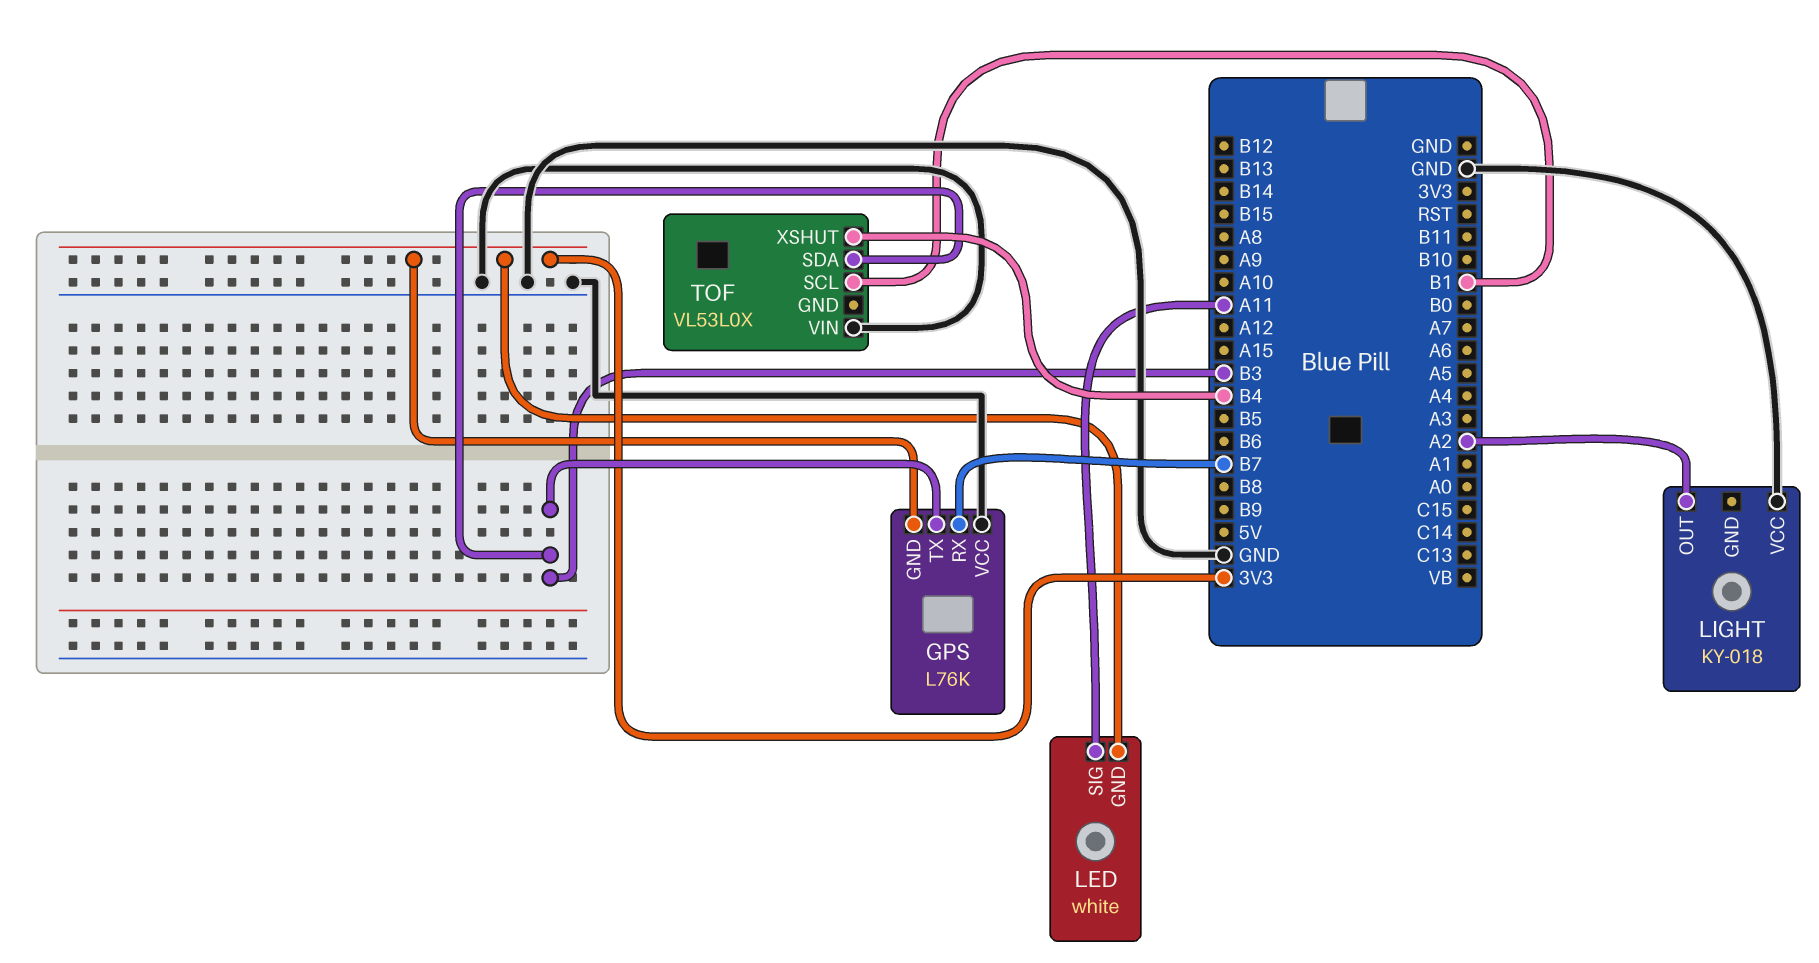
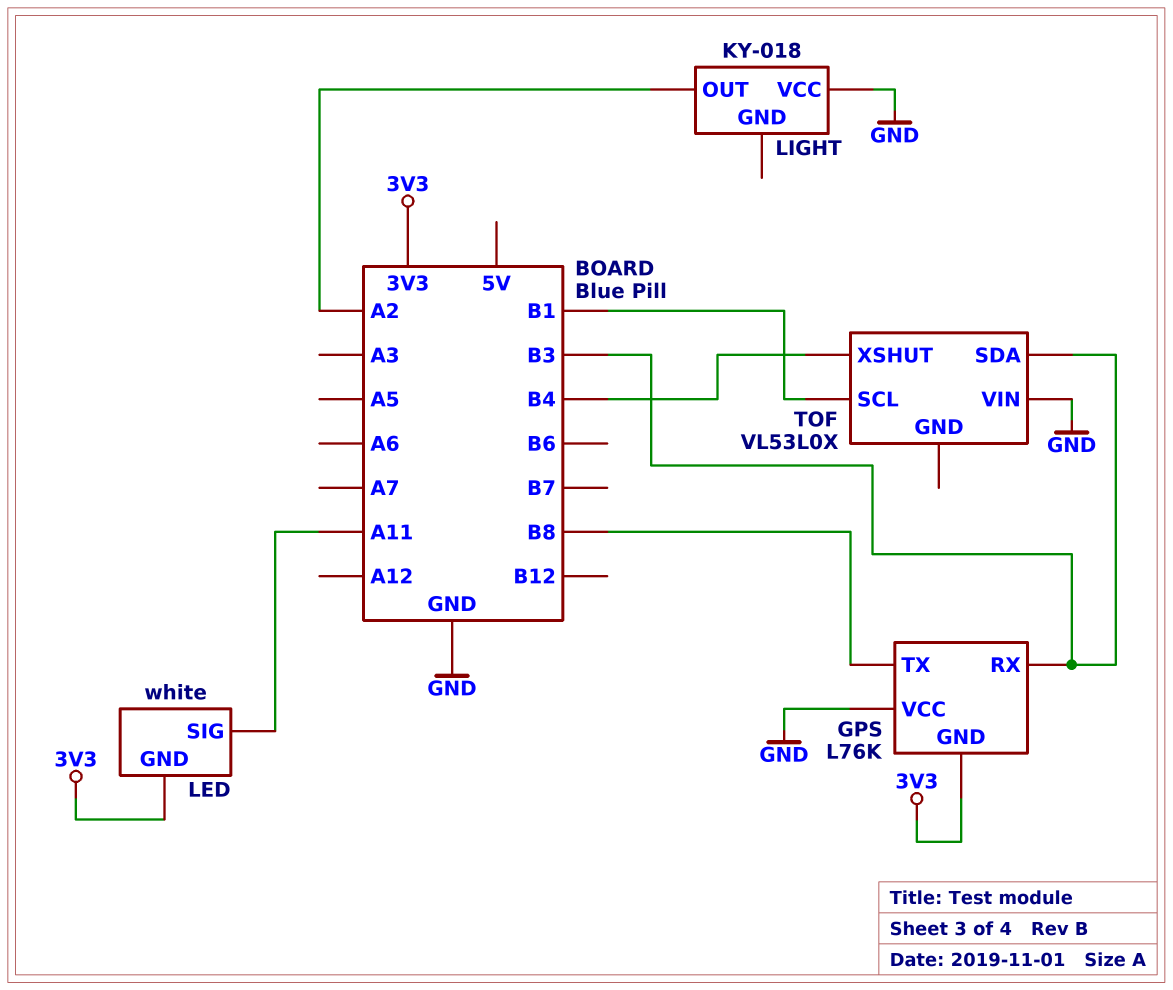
GPS pin RX: B7 -> B3
GPS pin TX: B3 -> B8

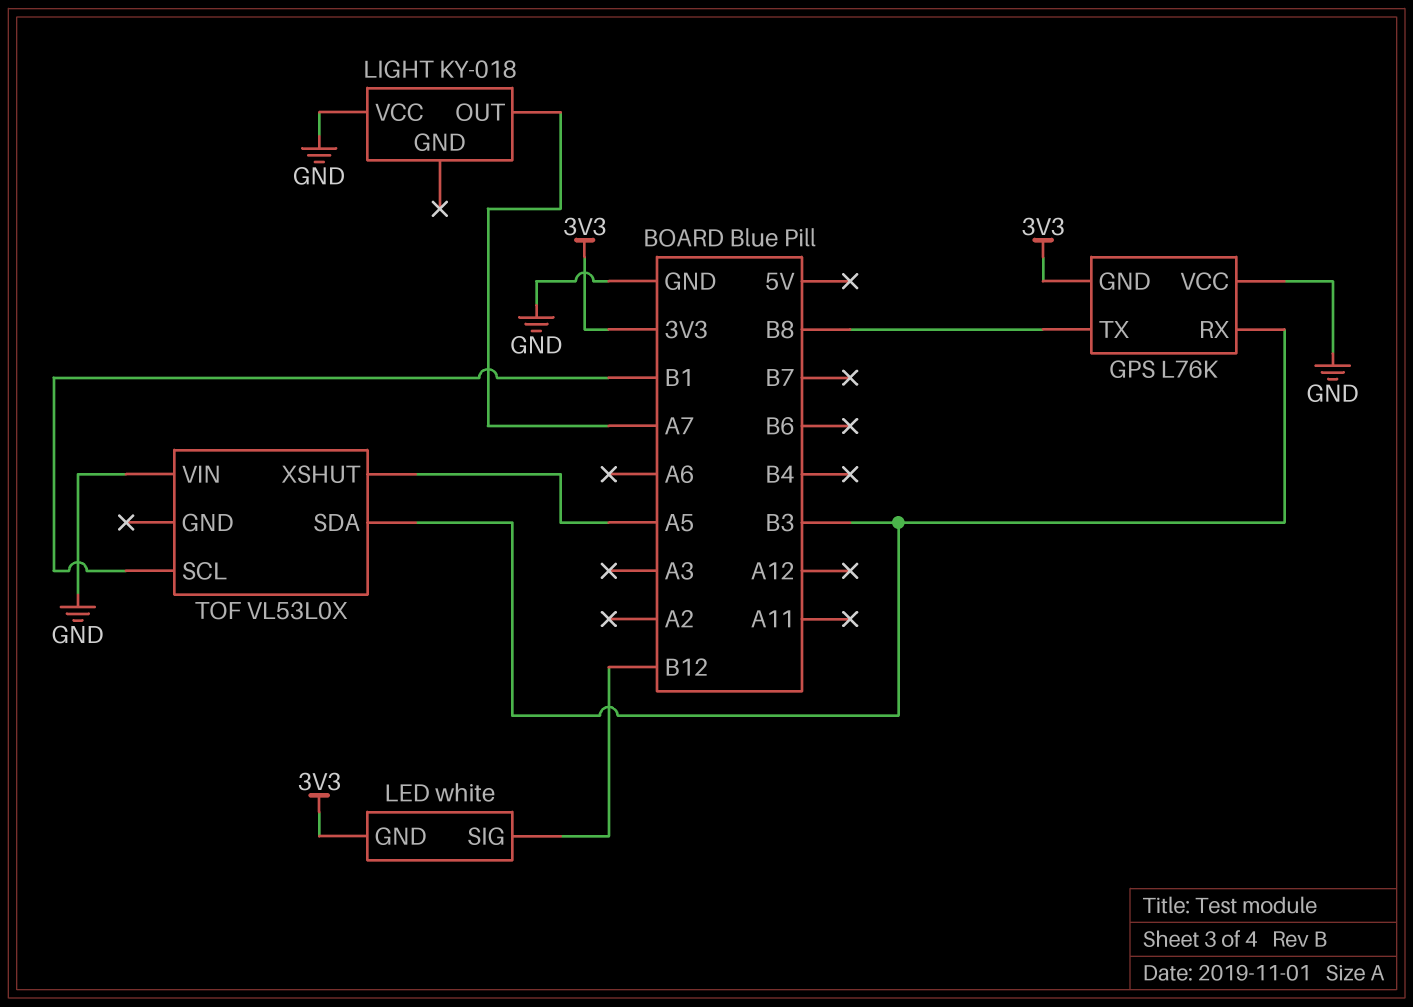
LED pin SIG: A11 -> B12
LIGHT pin OUT: A2 -> A7
TOF pin XSHUT: B4 -> A5

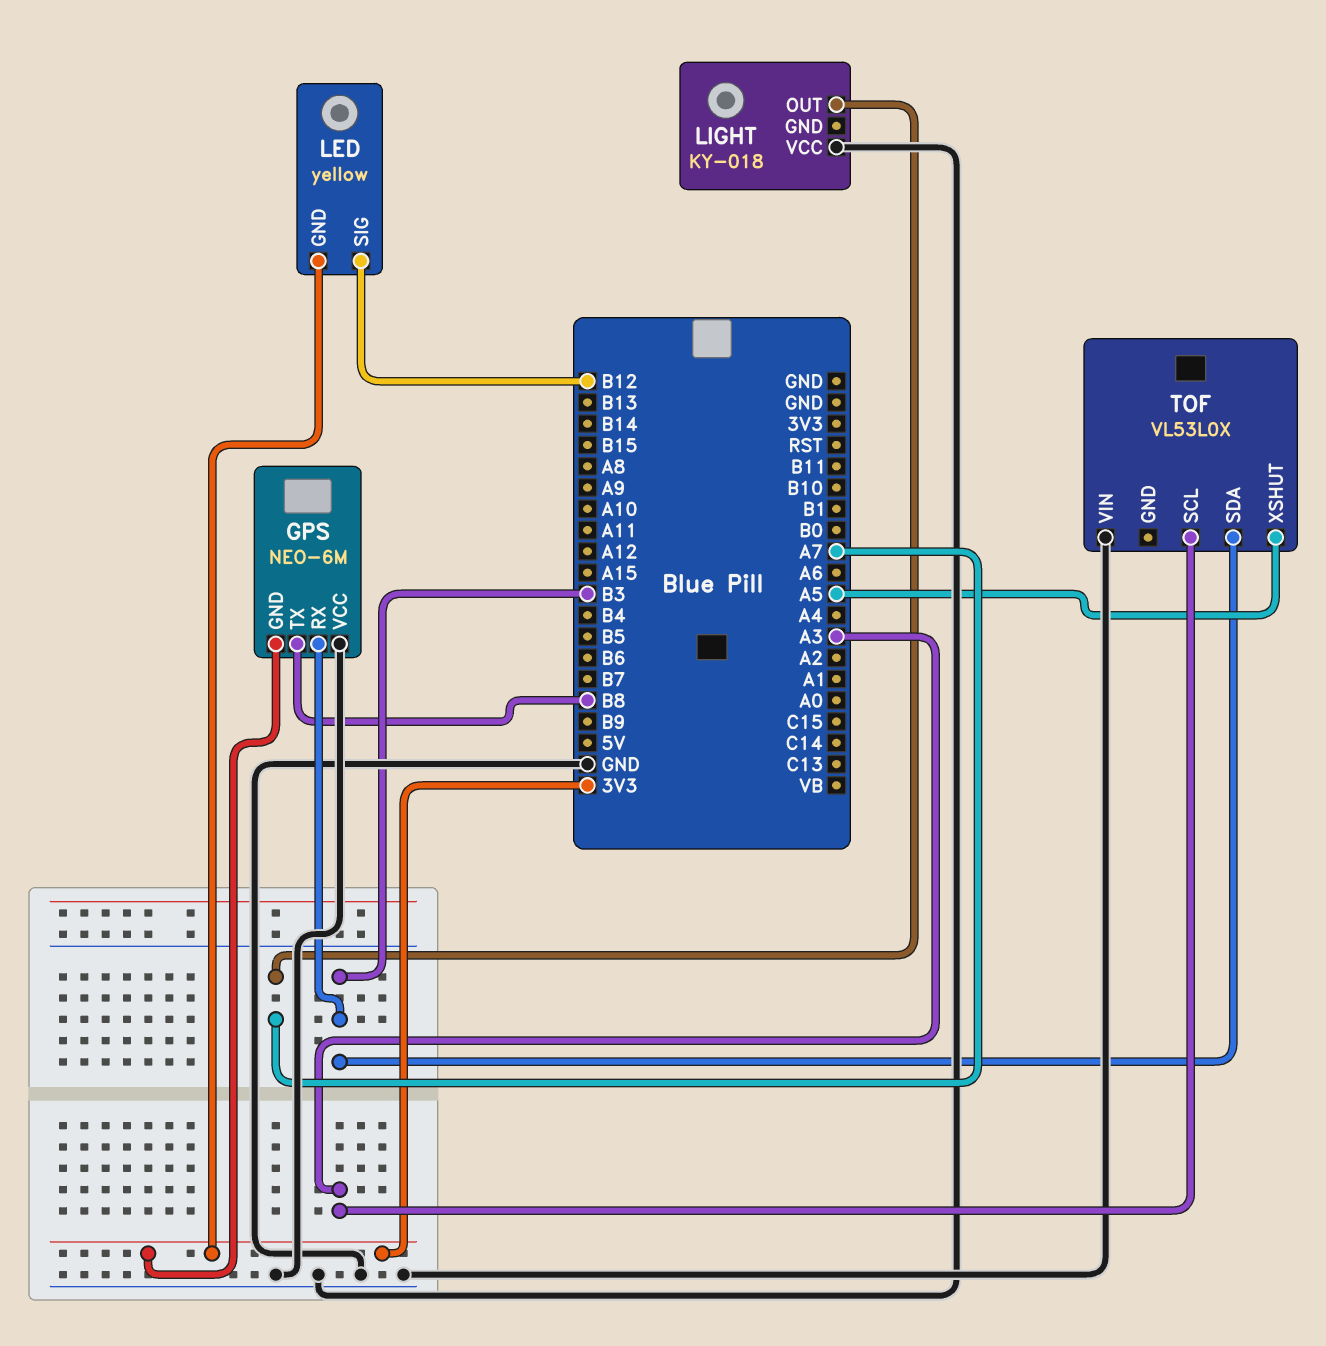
GPS: L76K -> NEO-6M
LED: white -> yellow
TOF pin SCL: B1 -> A3

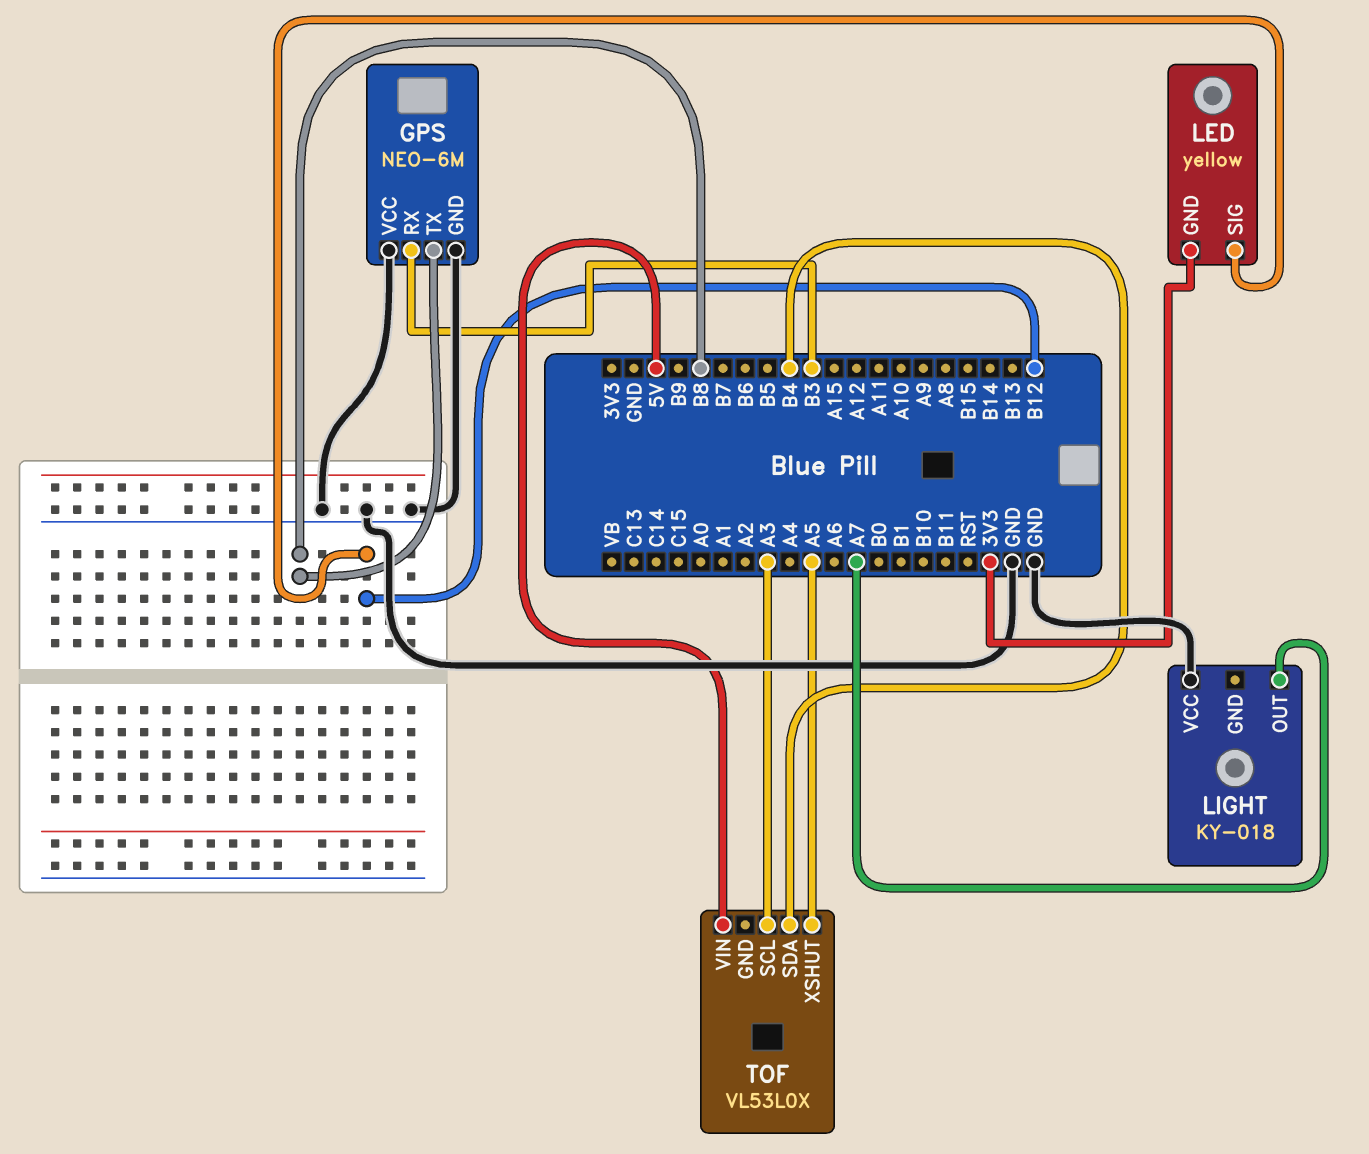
GPS pin GND: 3V3 -> GND
TOF pin SDA: B3 -> B4
TOF pin VIN: GND -> 5V

